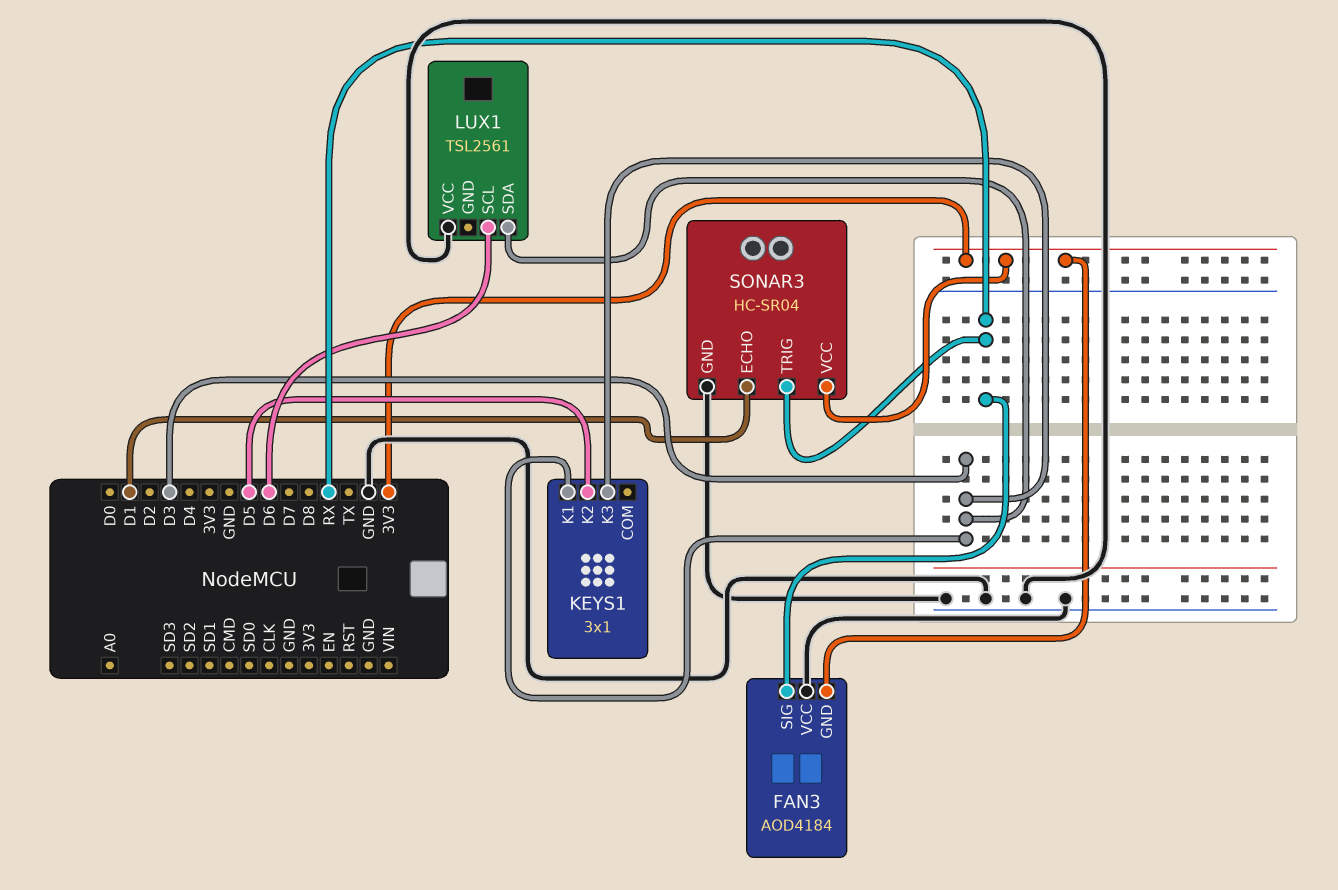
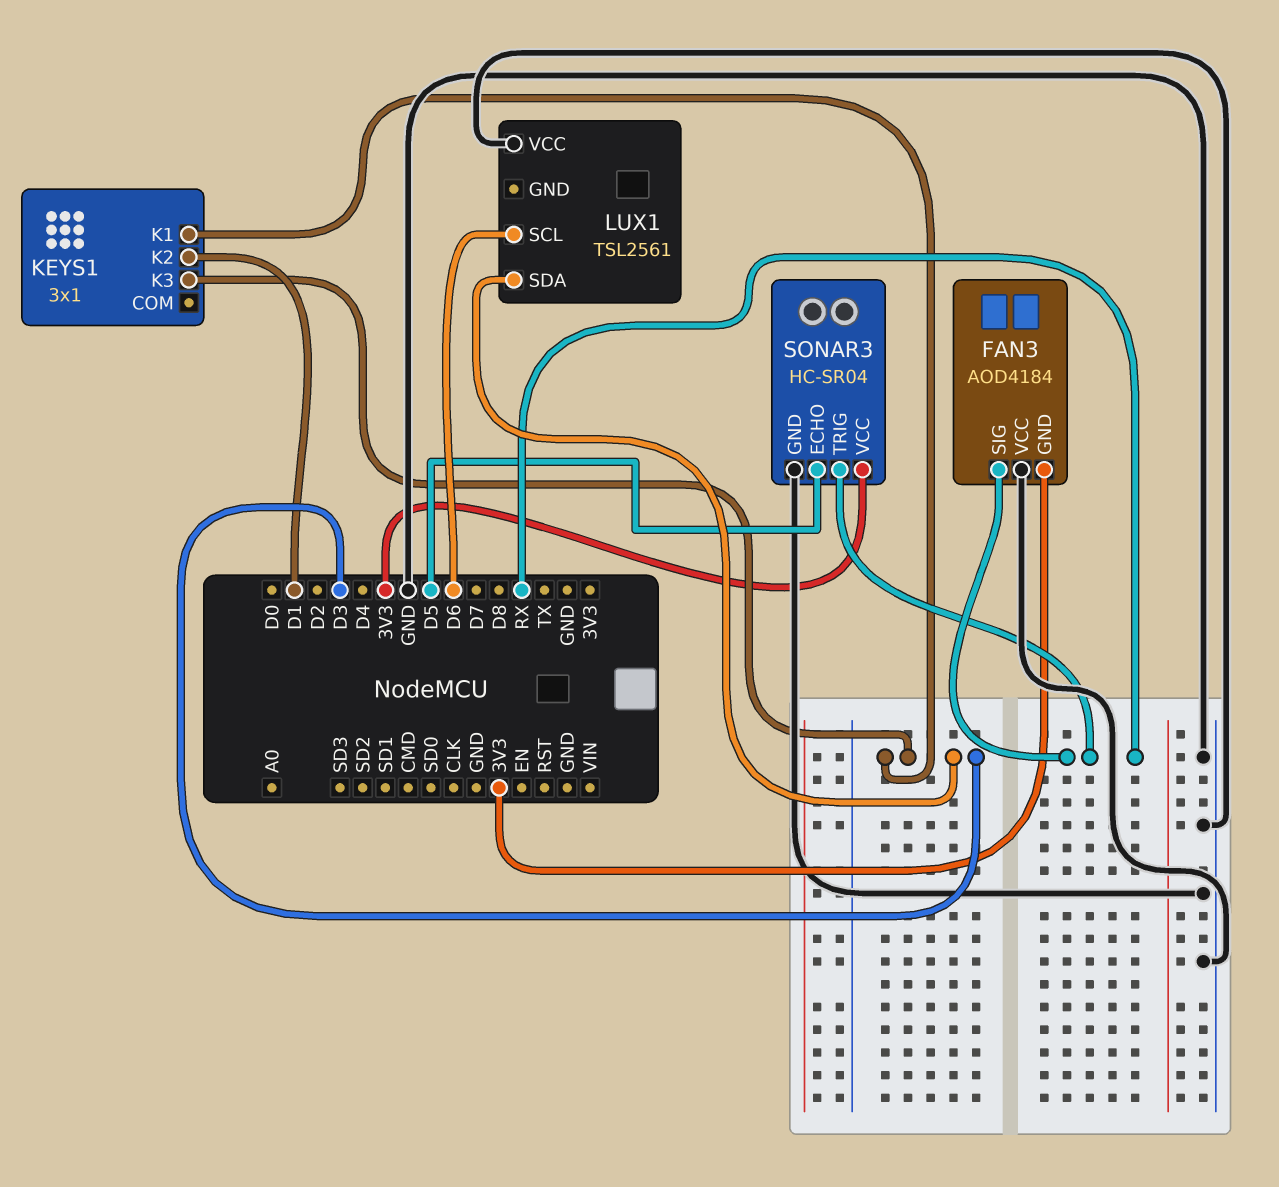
KEYS1 pin K2: D5 -> D1
SONAR3 pin ECHO: D1 -> D5

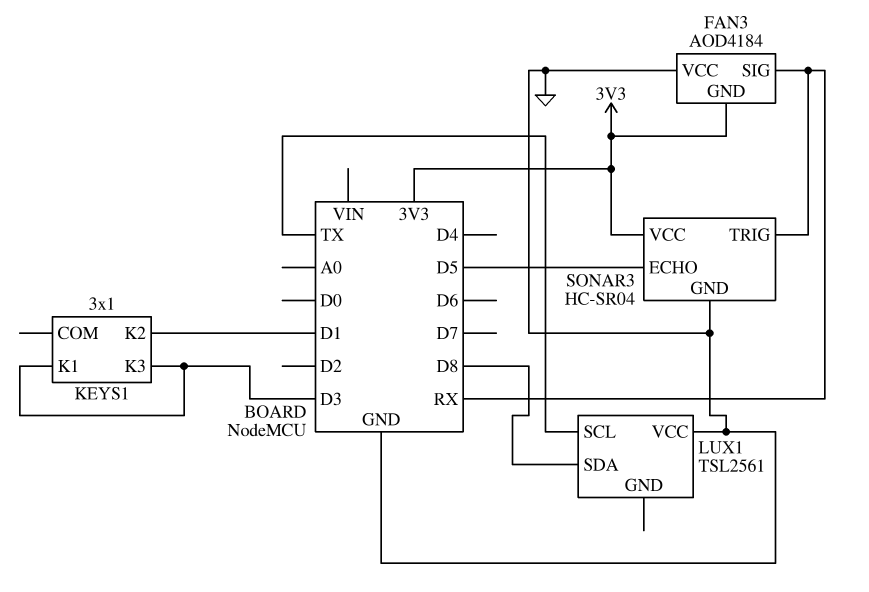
LUX1 pin SCL: D6 -> TX
LUX1 pin SDA: D3 -> D8

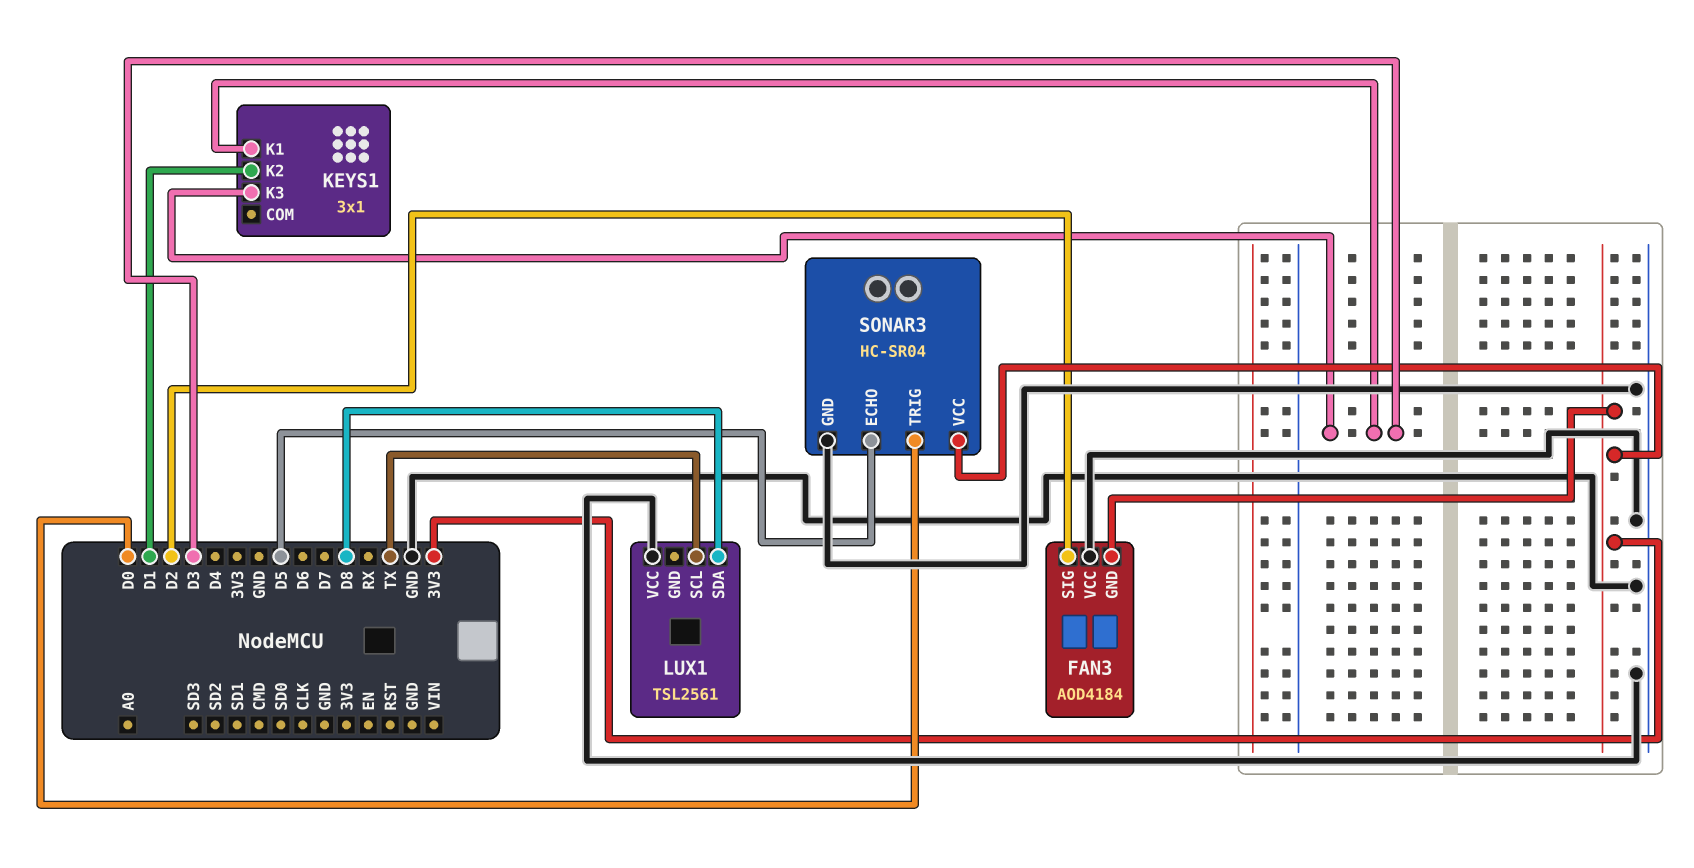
FAN3 pin SIG: RX -> D2
SONAR3 pin TRIG: RX -> D0

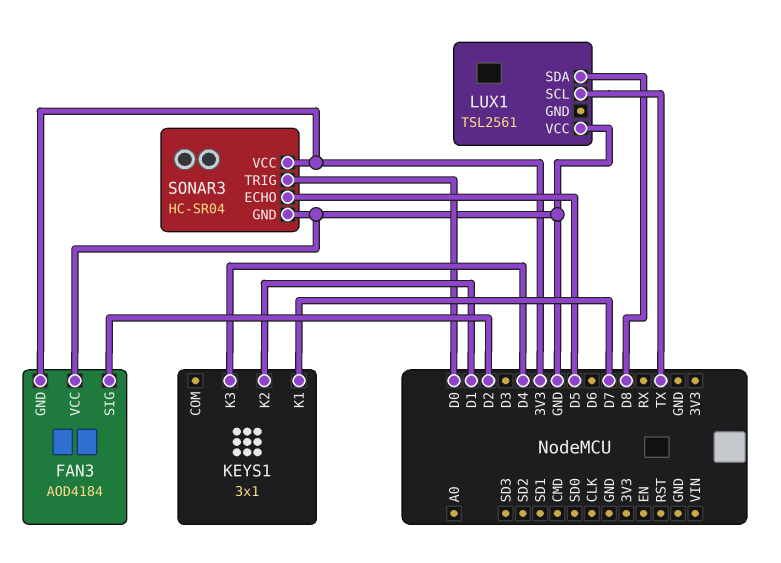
KEYS1 pin K1: D3 -> D7
KEYS1 pin K3: D3 -> D4

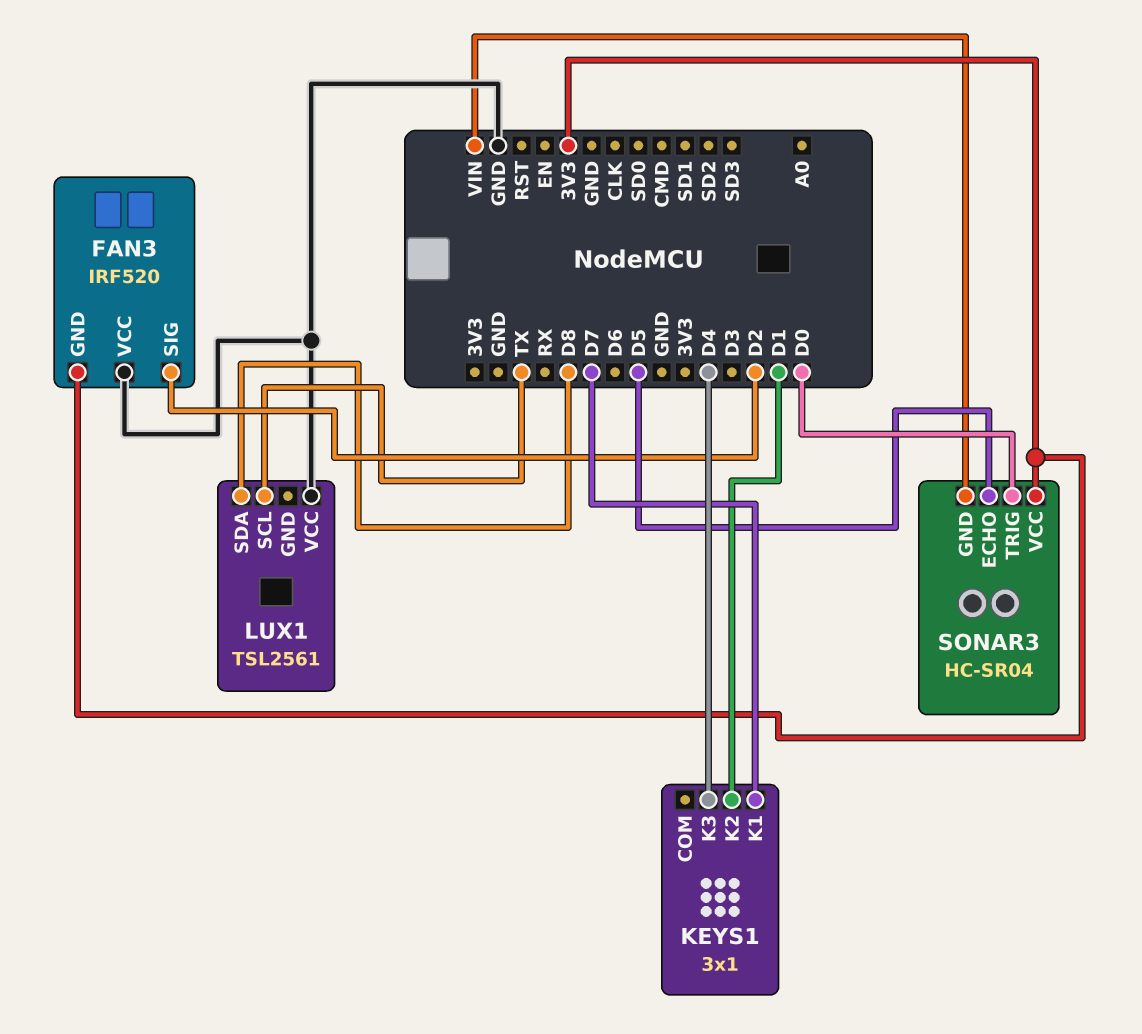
FAN3: AOD4184 -> IRF520
SONAR3 pin GND: GND -> VIN

